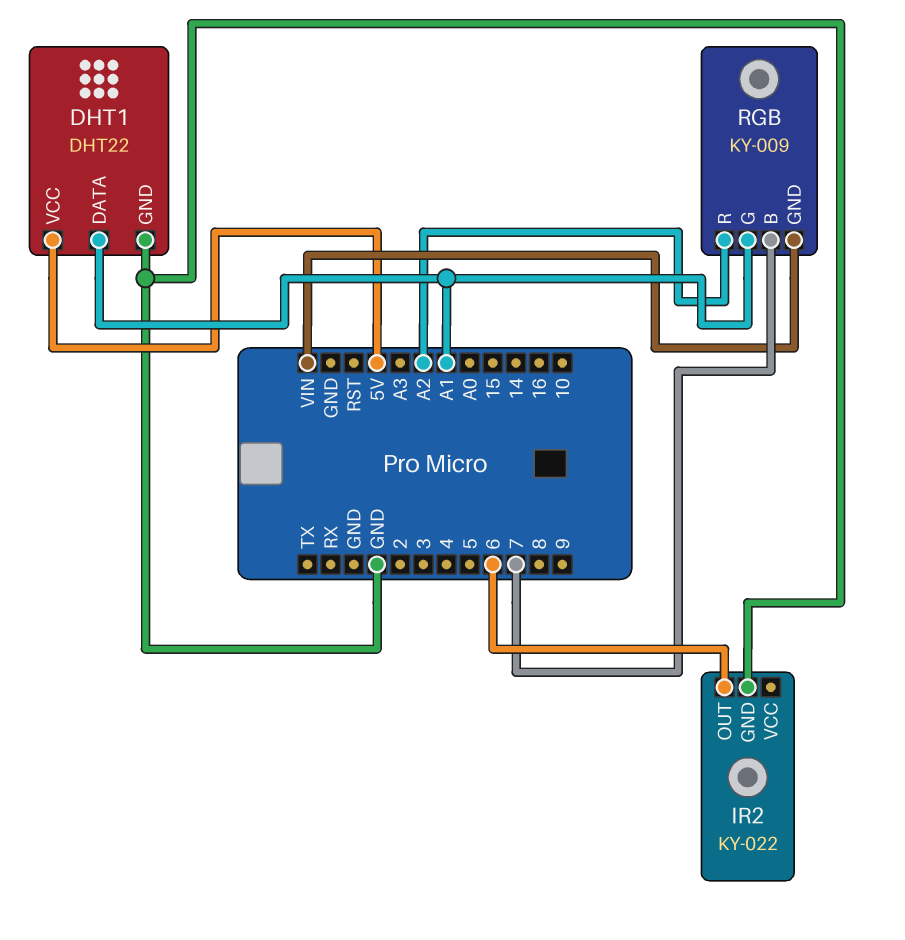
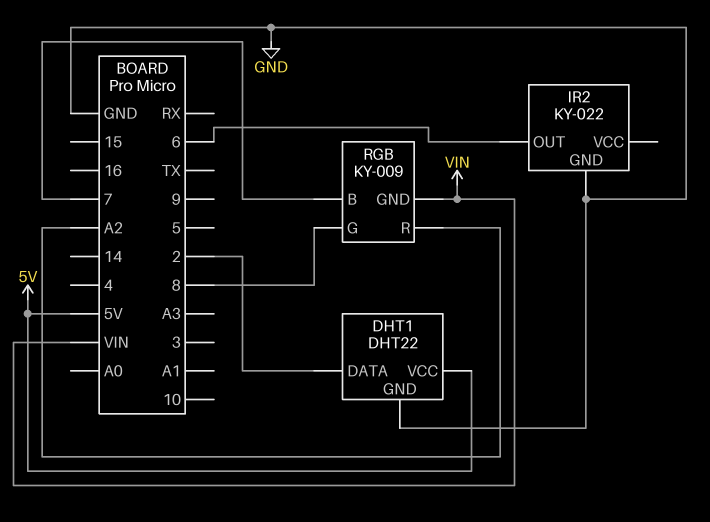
DHT1 pin DATA: A1 -> 2
RGB pin G: A1 -> 8

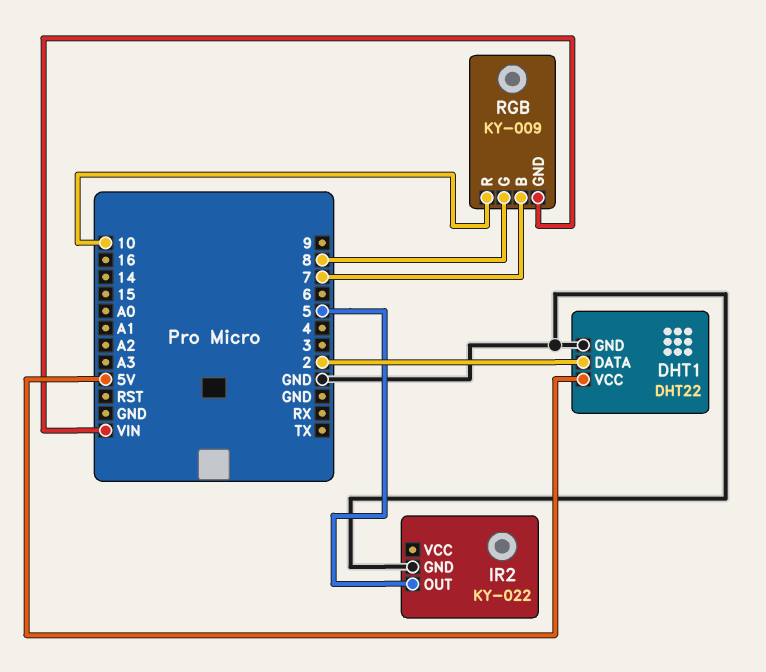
IR2 pin OUT: 6 -> 5
RGB pin R: A2 -> 10

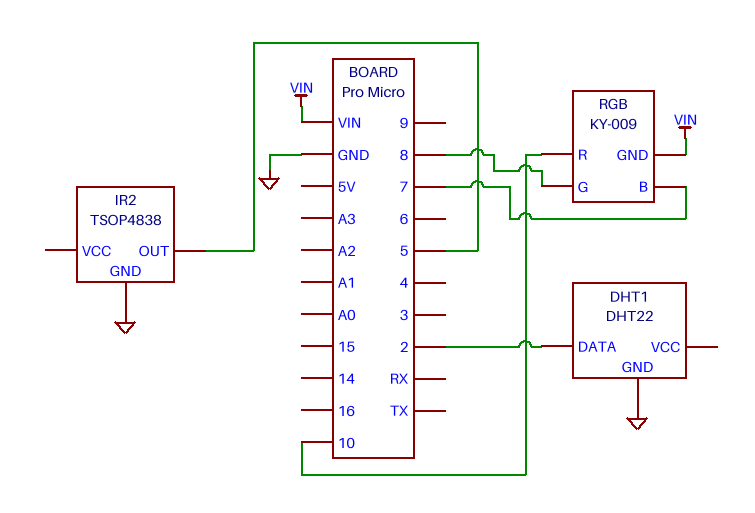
DHT1 pin VCC: 5V -> none
IR2: KY-022 -> TSOP4838

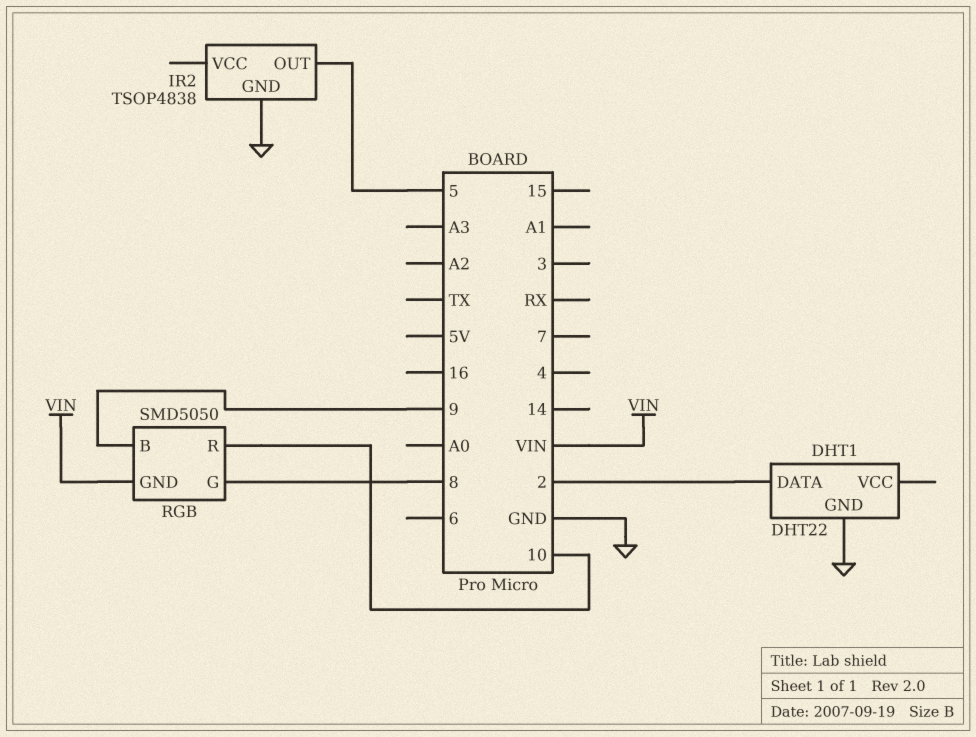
RGB: KY-009 -> SMD5050
RGB pin B: 7 -> 9

